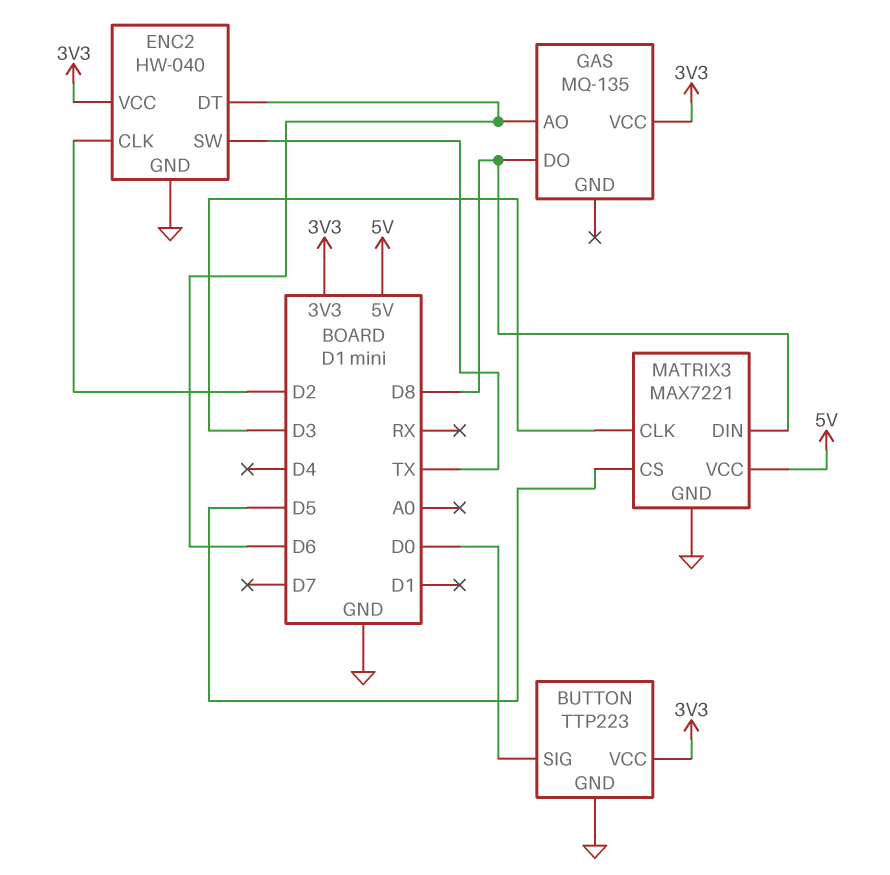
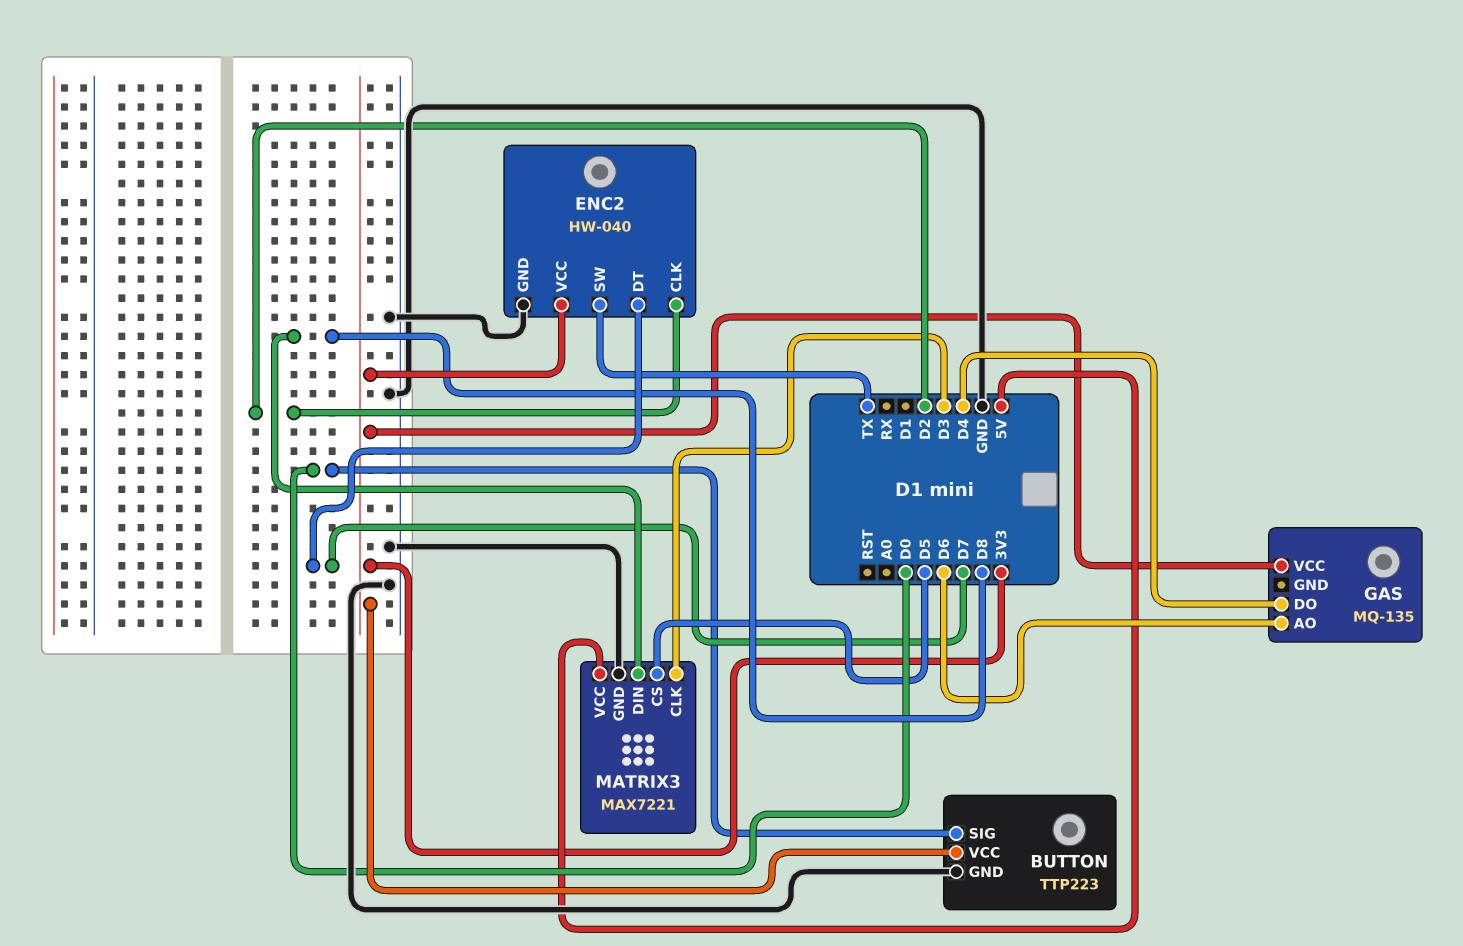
ENC2 pin DT: D6 -> D7
GAS pin DO: D8 -> D4

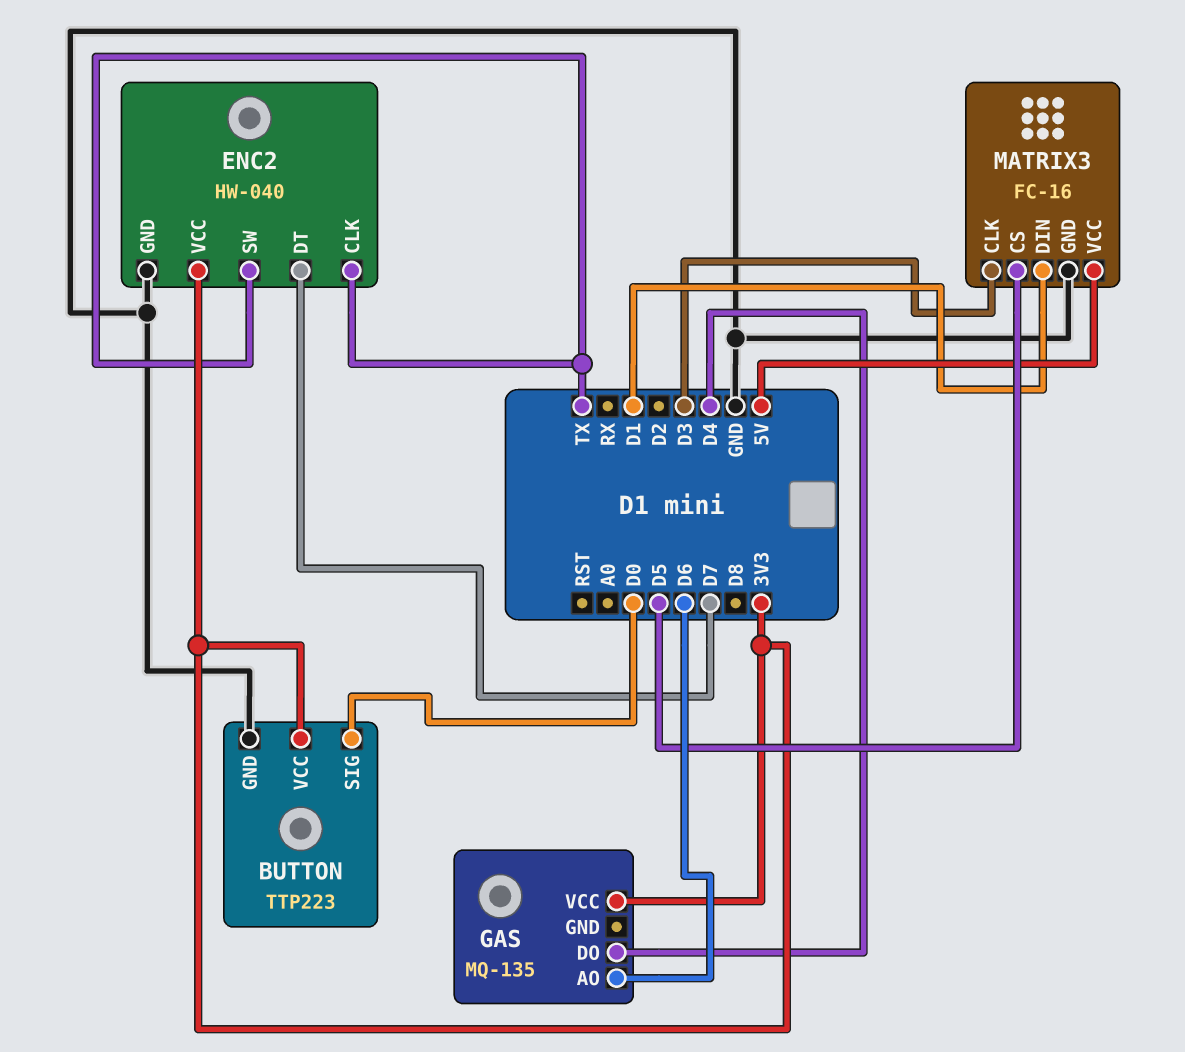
ENC2 pin CLK: D2 -> TX
MATRIX3: MAX7221 -> FC-16
MATRIX3 pin DIN: D8 -> D1

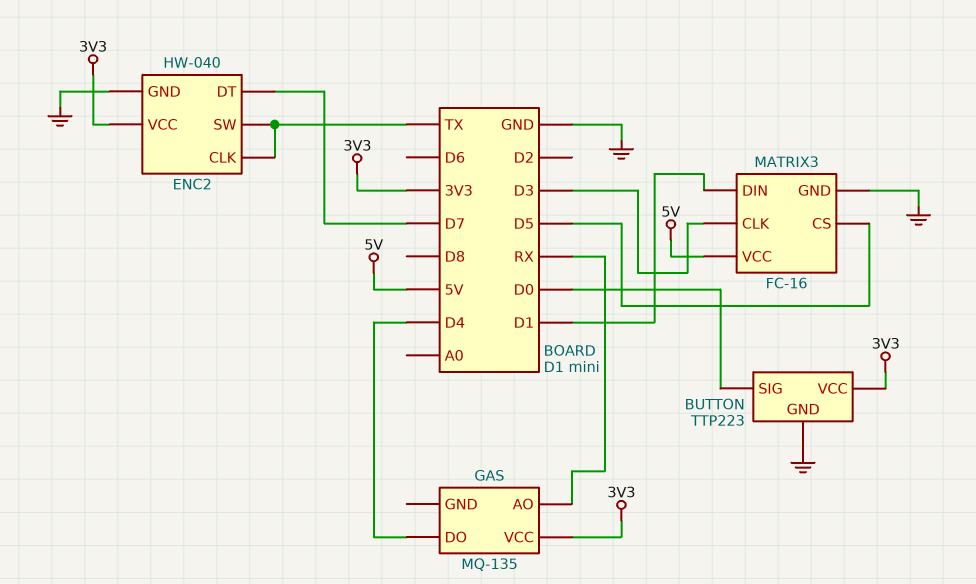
GAS pin AO: D6 -> RX

